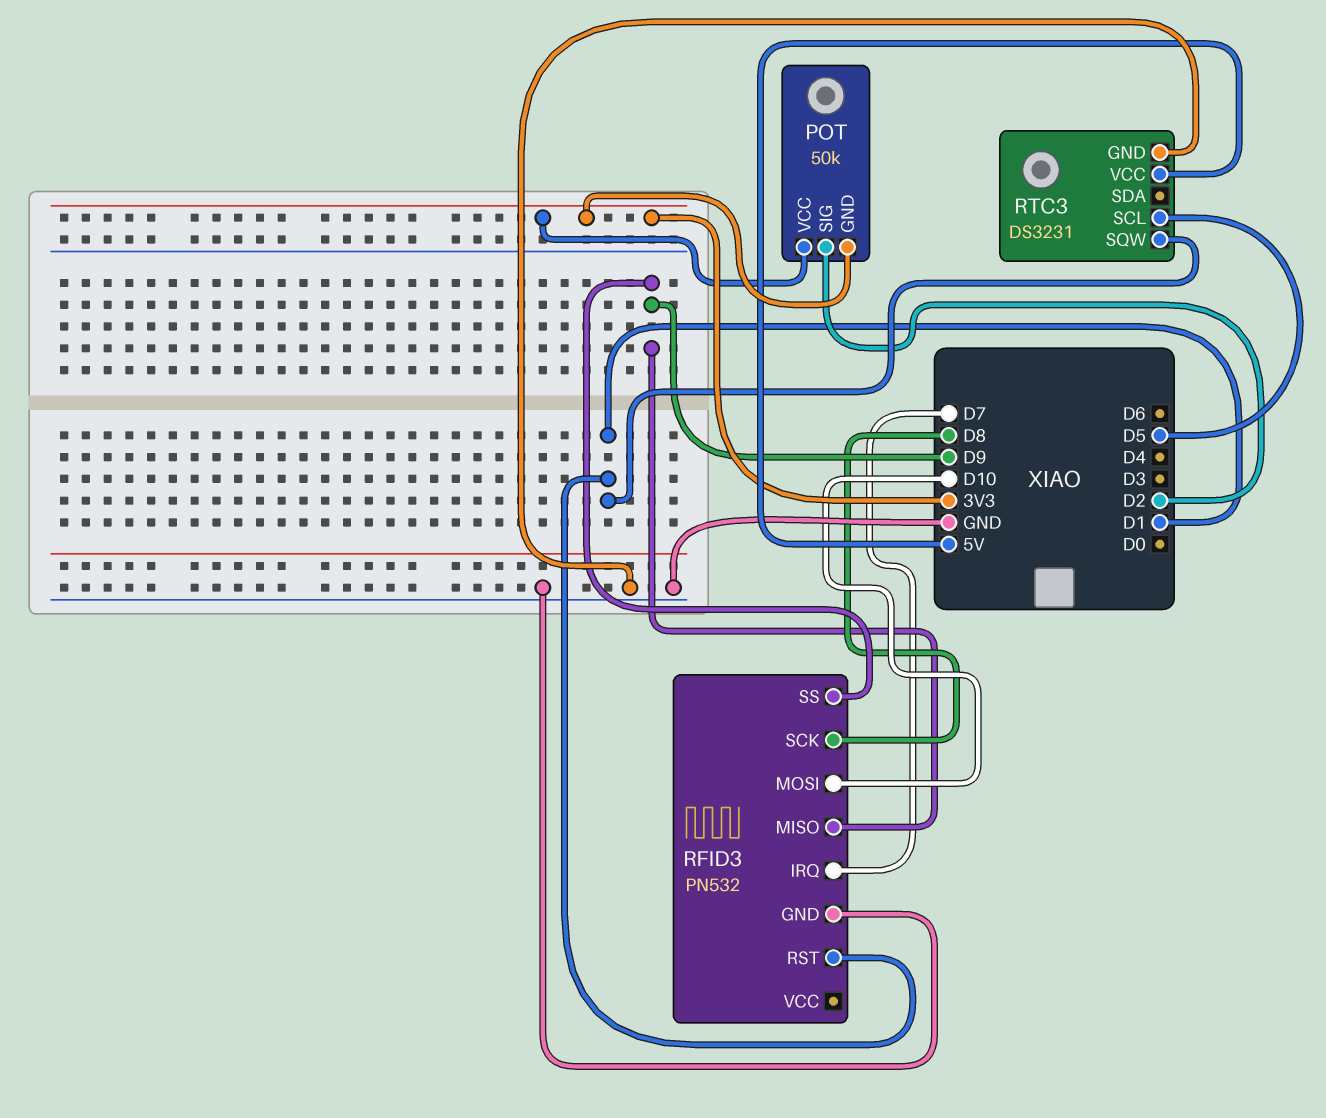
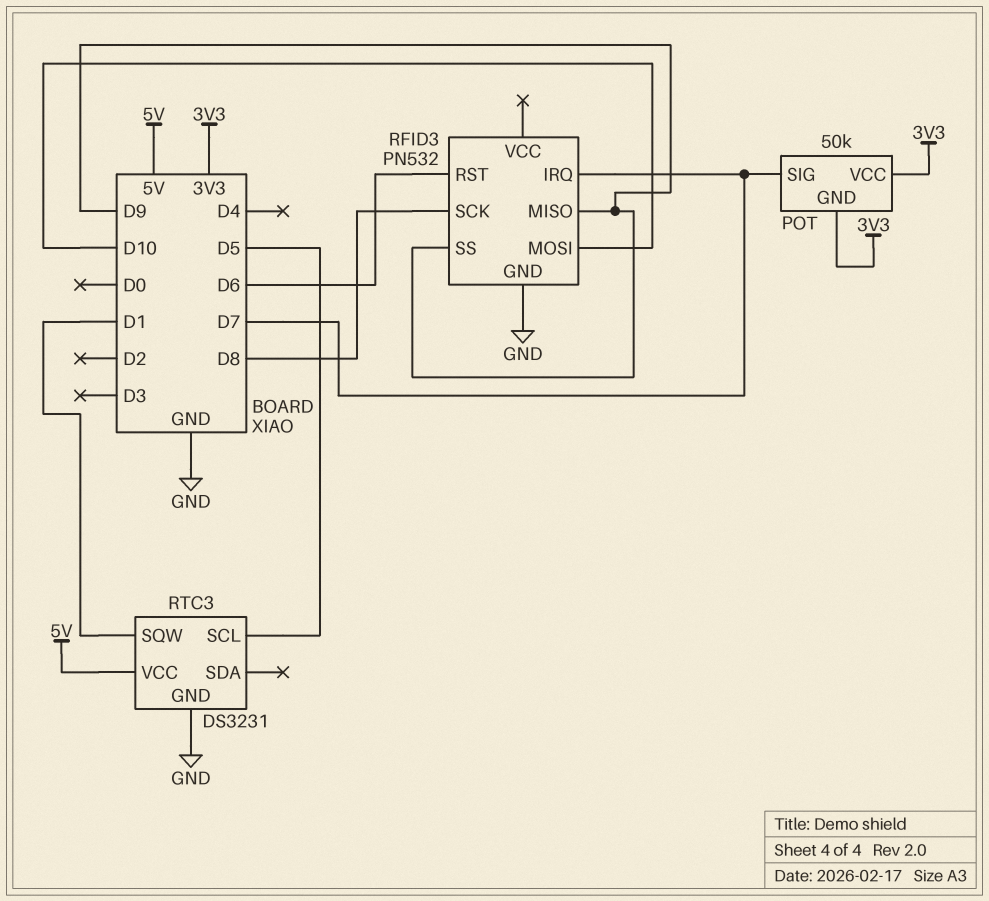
POT pin SIG: D2 -> D7
RFID3 pin RST: D1 -> D6

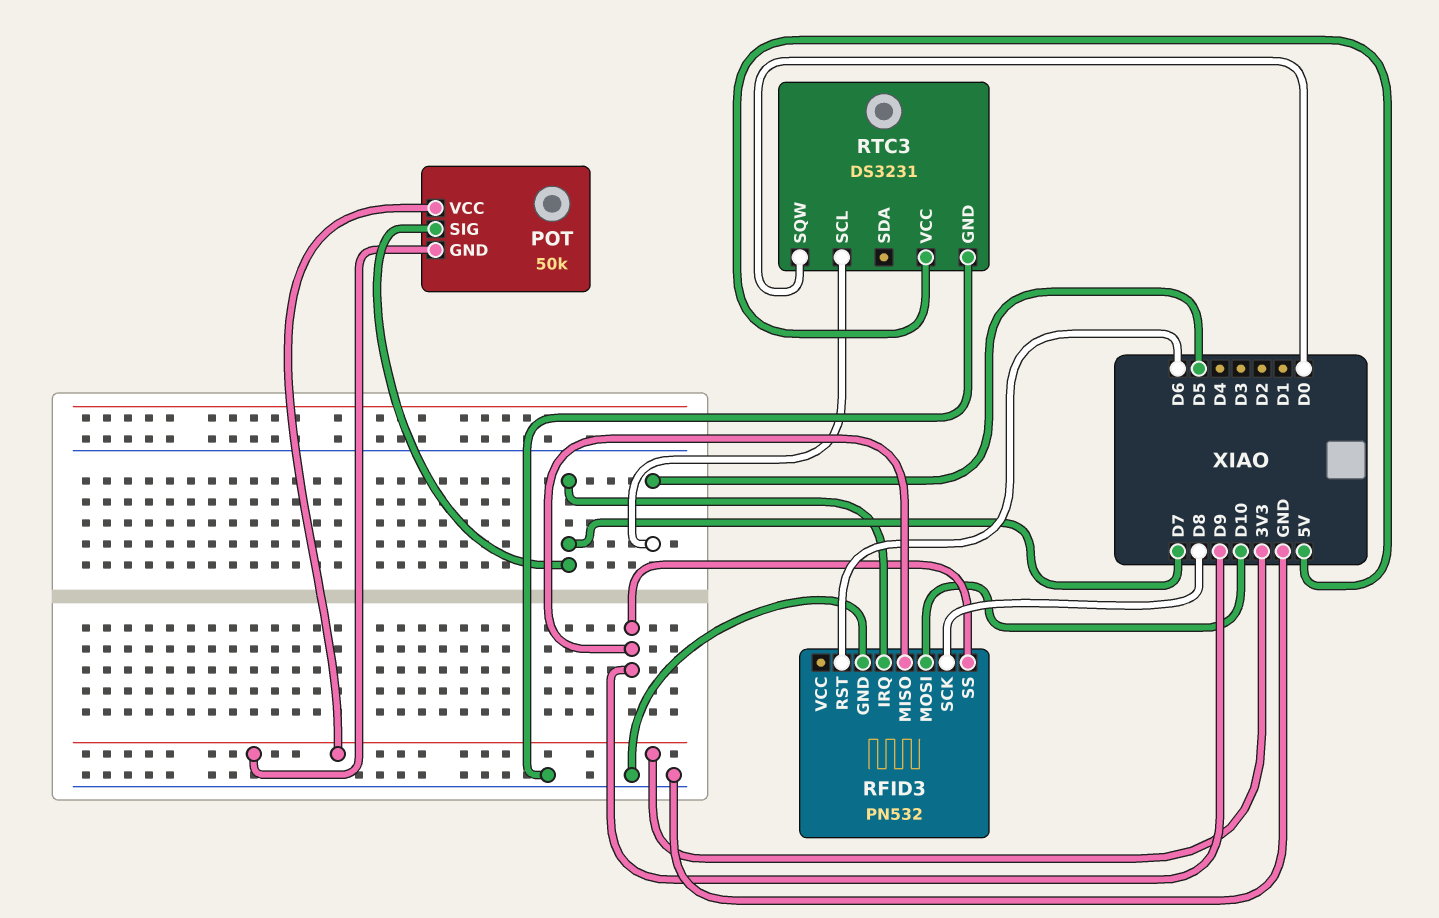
RTC3 pin SQW: D1 -> D0

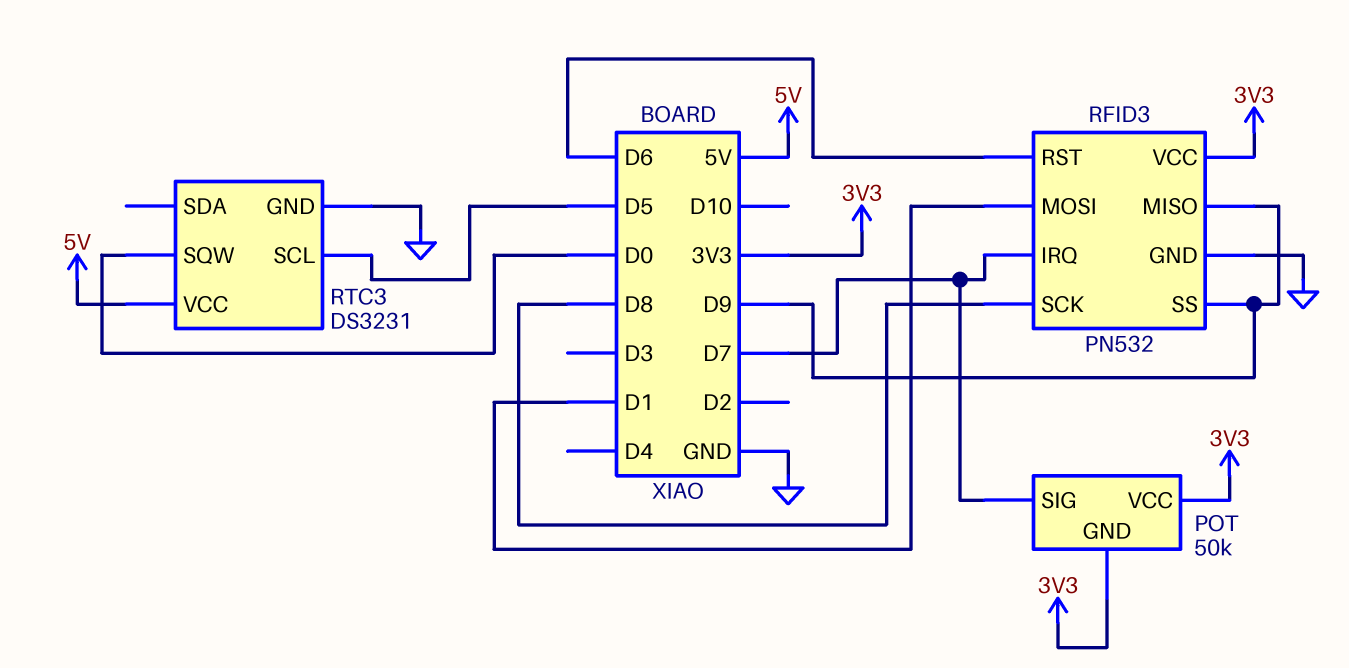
RFID3 pin MOSI: D10 -> D1
RFID3 pin VCC: none -> 3V3

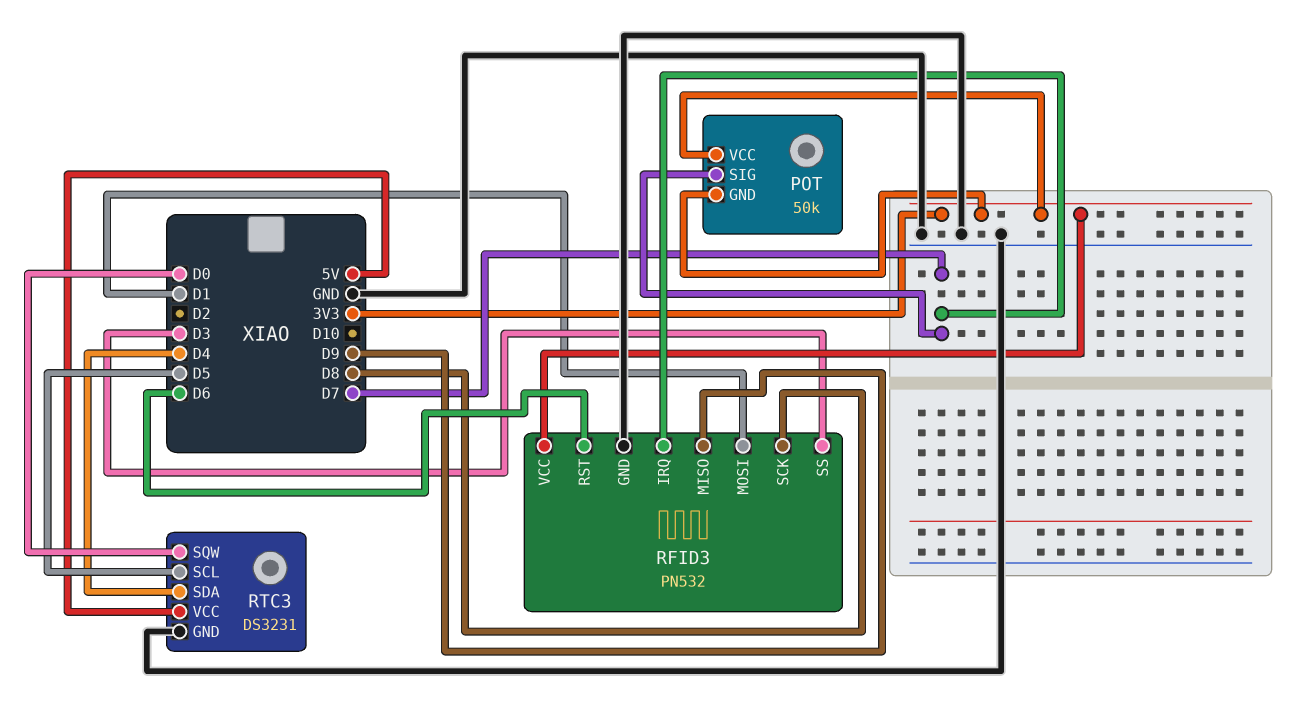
RFID3 pin SS: D9 -> D3
RTC3 pin SDA: none -> D4

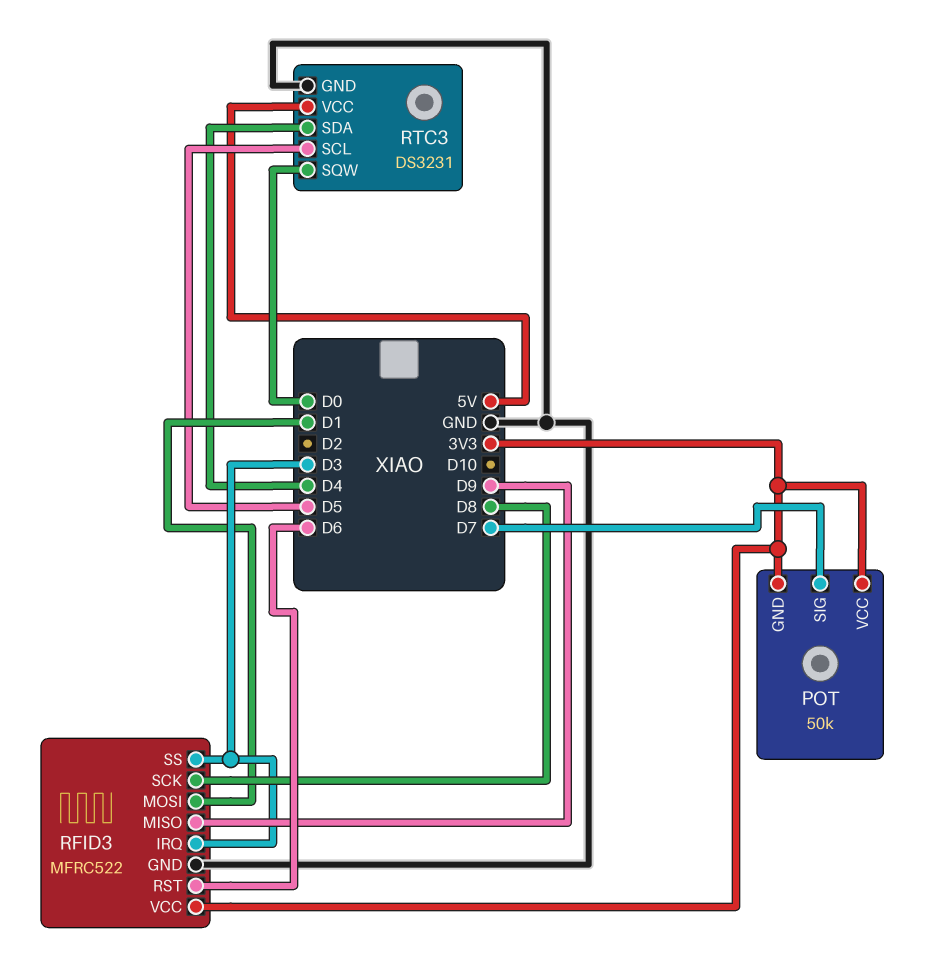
RFID3: PN532 -> MFRC522
RFID3 pin IRQ: D7 -> D3

